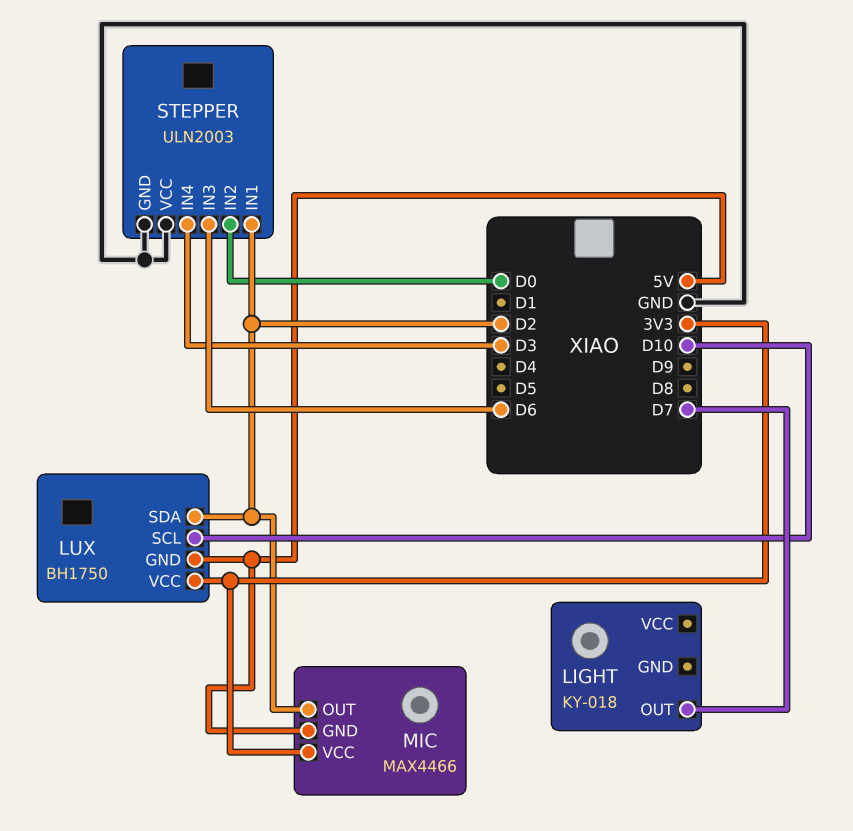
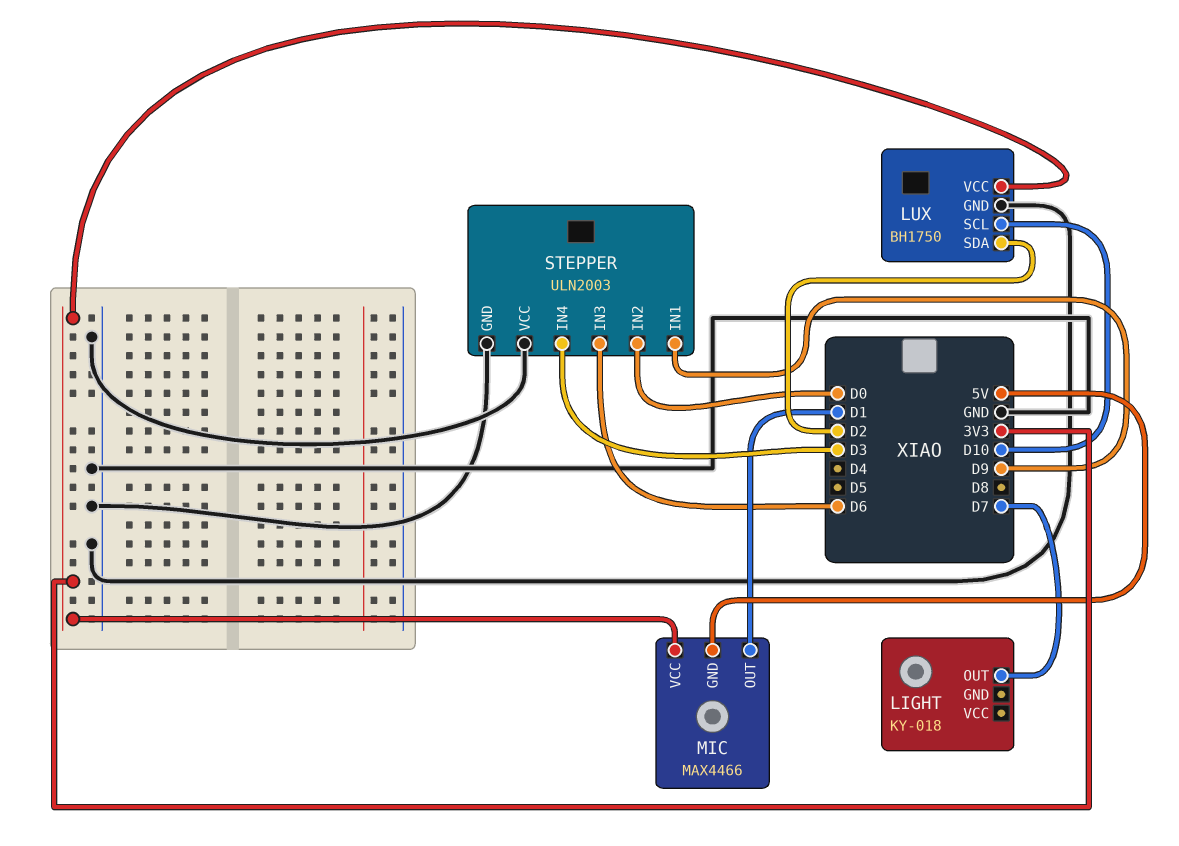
LUX pin GND: 5V -> GND
MIC pin OUT: D2 -> D1
STEPPER pin IN1: D2 -> D9

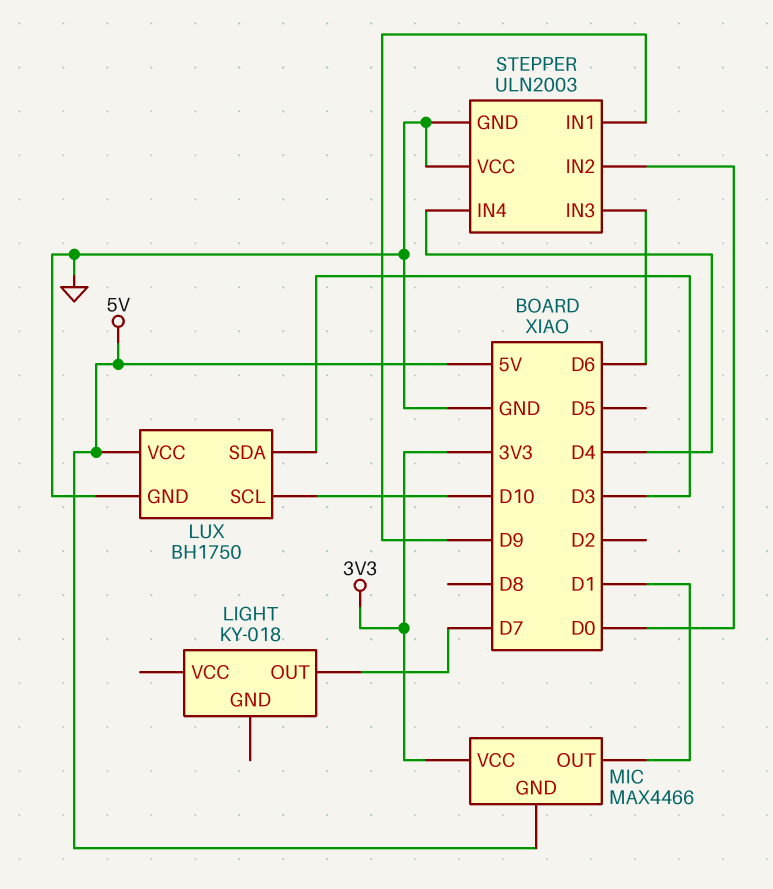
LUX pin SDA: D2 -> D3
LUX pin VCC: 3V3 -> 5V
STEPPER pin IN4: D3 -> D4

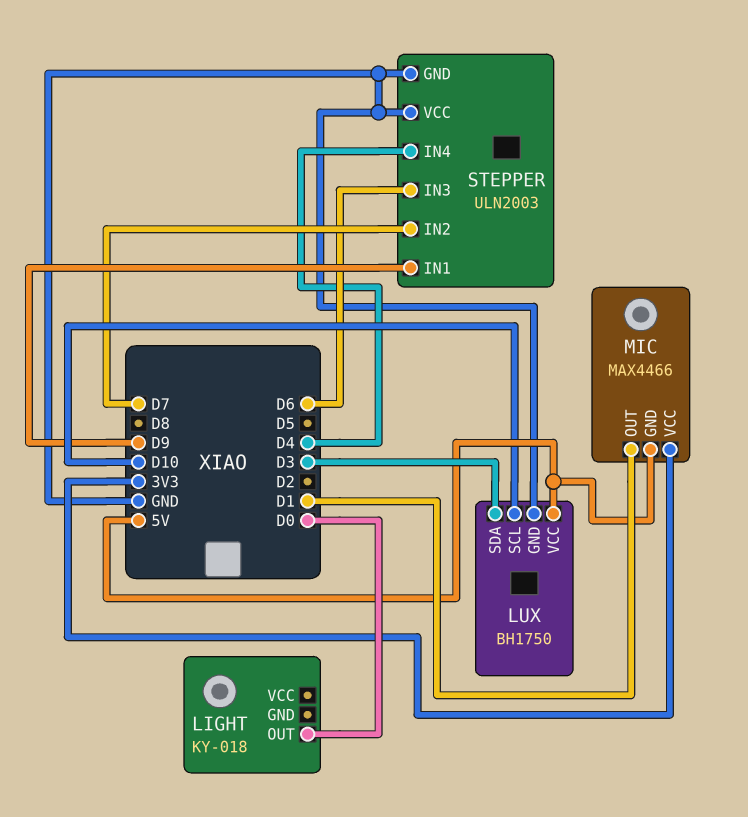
LIGHT pin OUT: D7 -> D0
STEPPER pin IN2: D0 -> D7

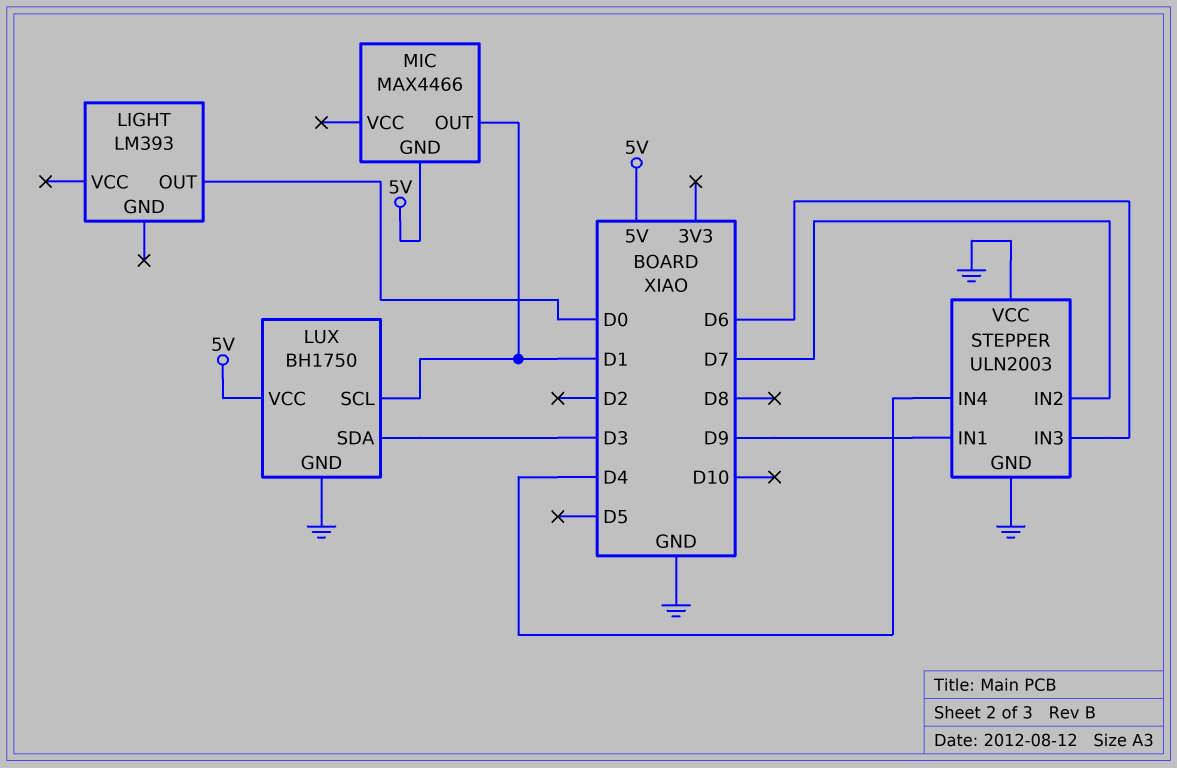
LIGHT: KY-018 -> LM393
LUX pin SCL: D10 -> D1
MIC pin VCC: 3V3 -> none

